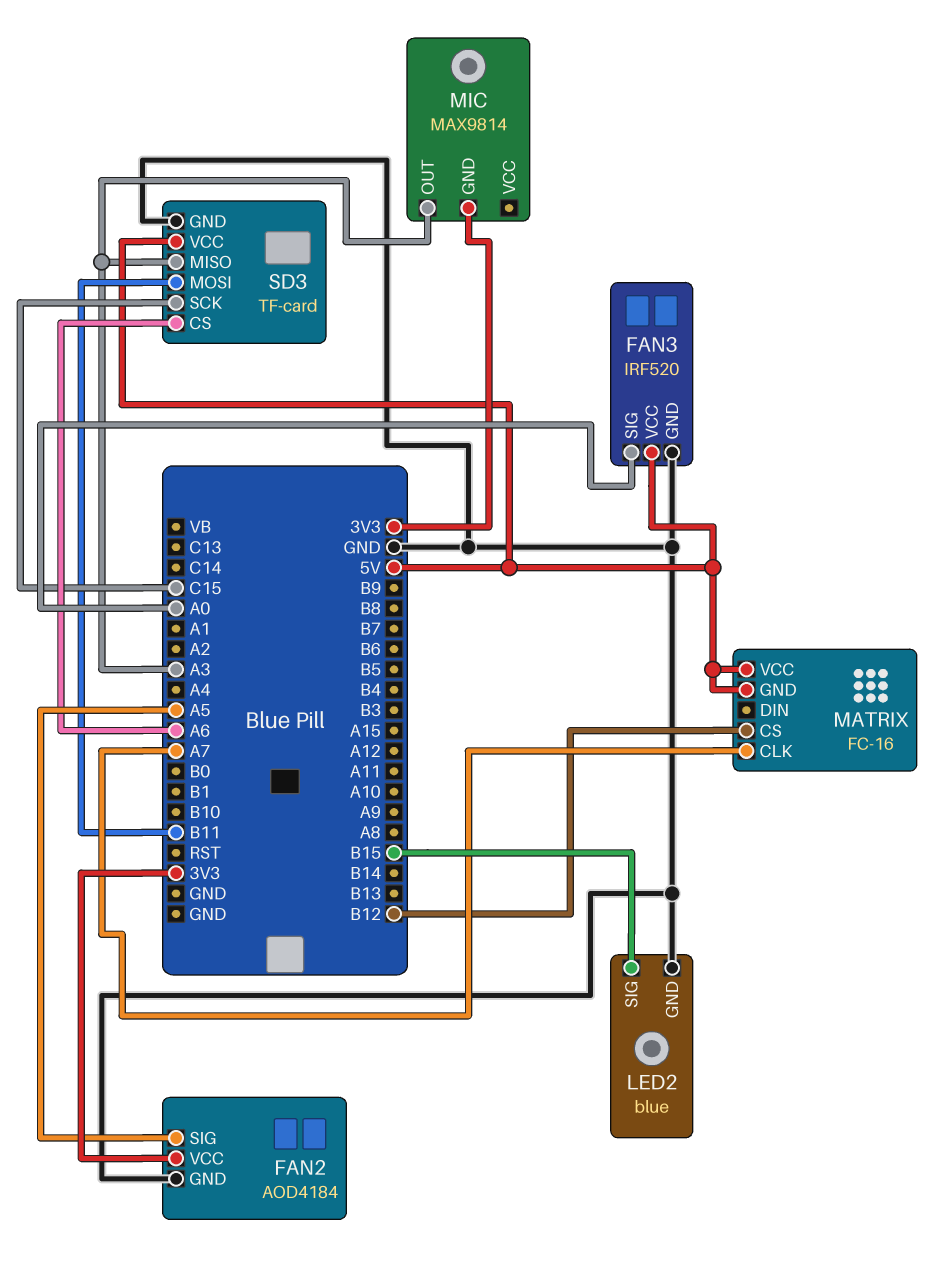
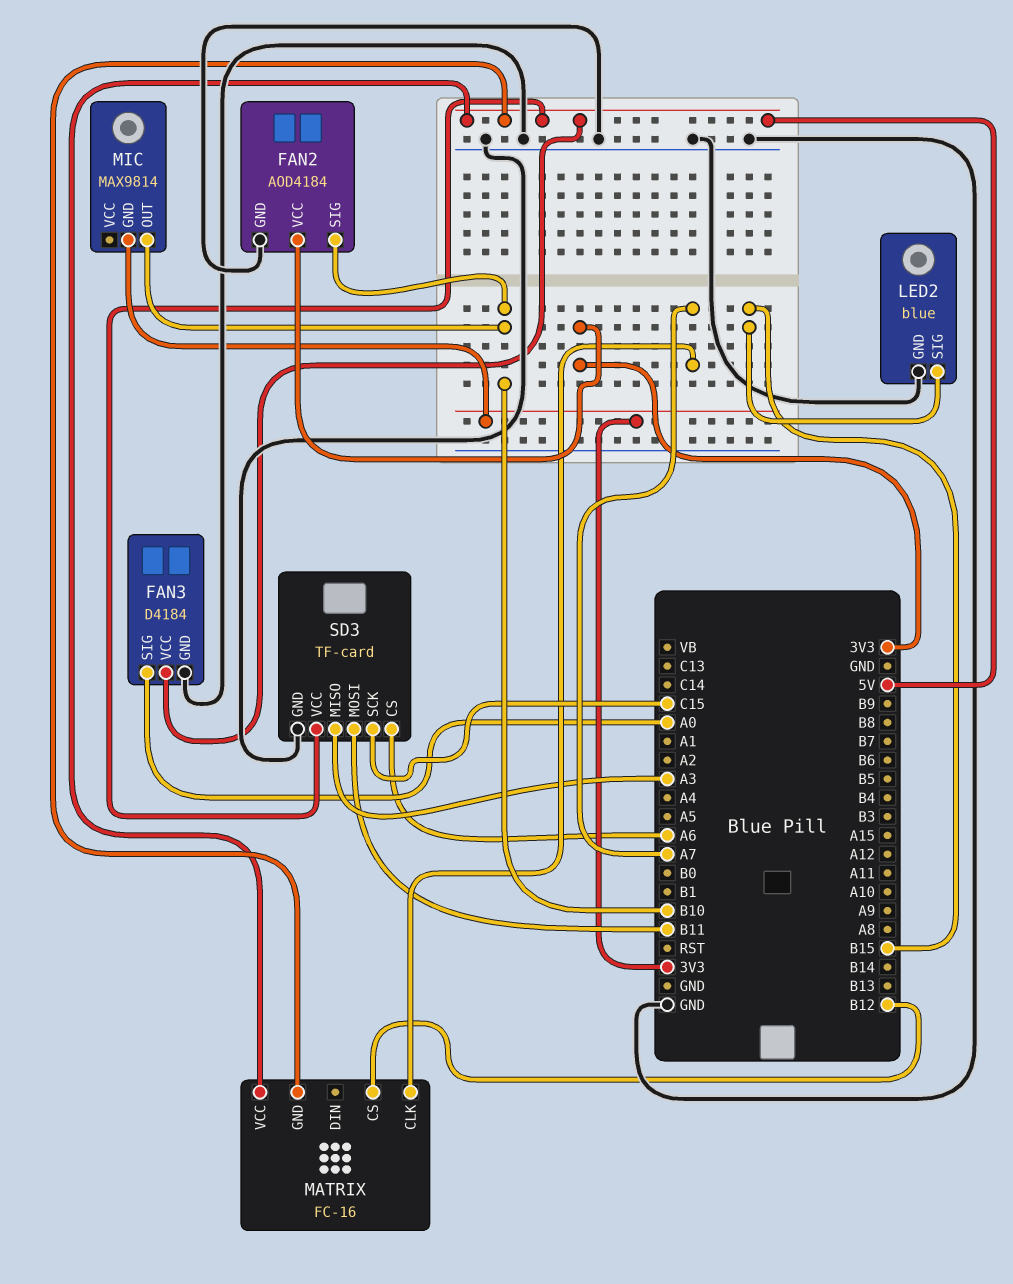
FAN2 pin SIG: A5 -> B10
FAN3: IRF520 -> D4184
MIC pin OUT: A3 -> B10

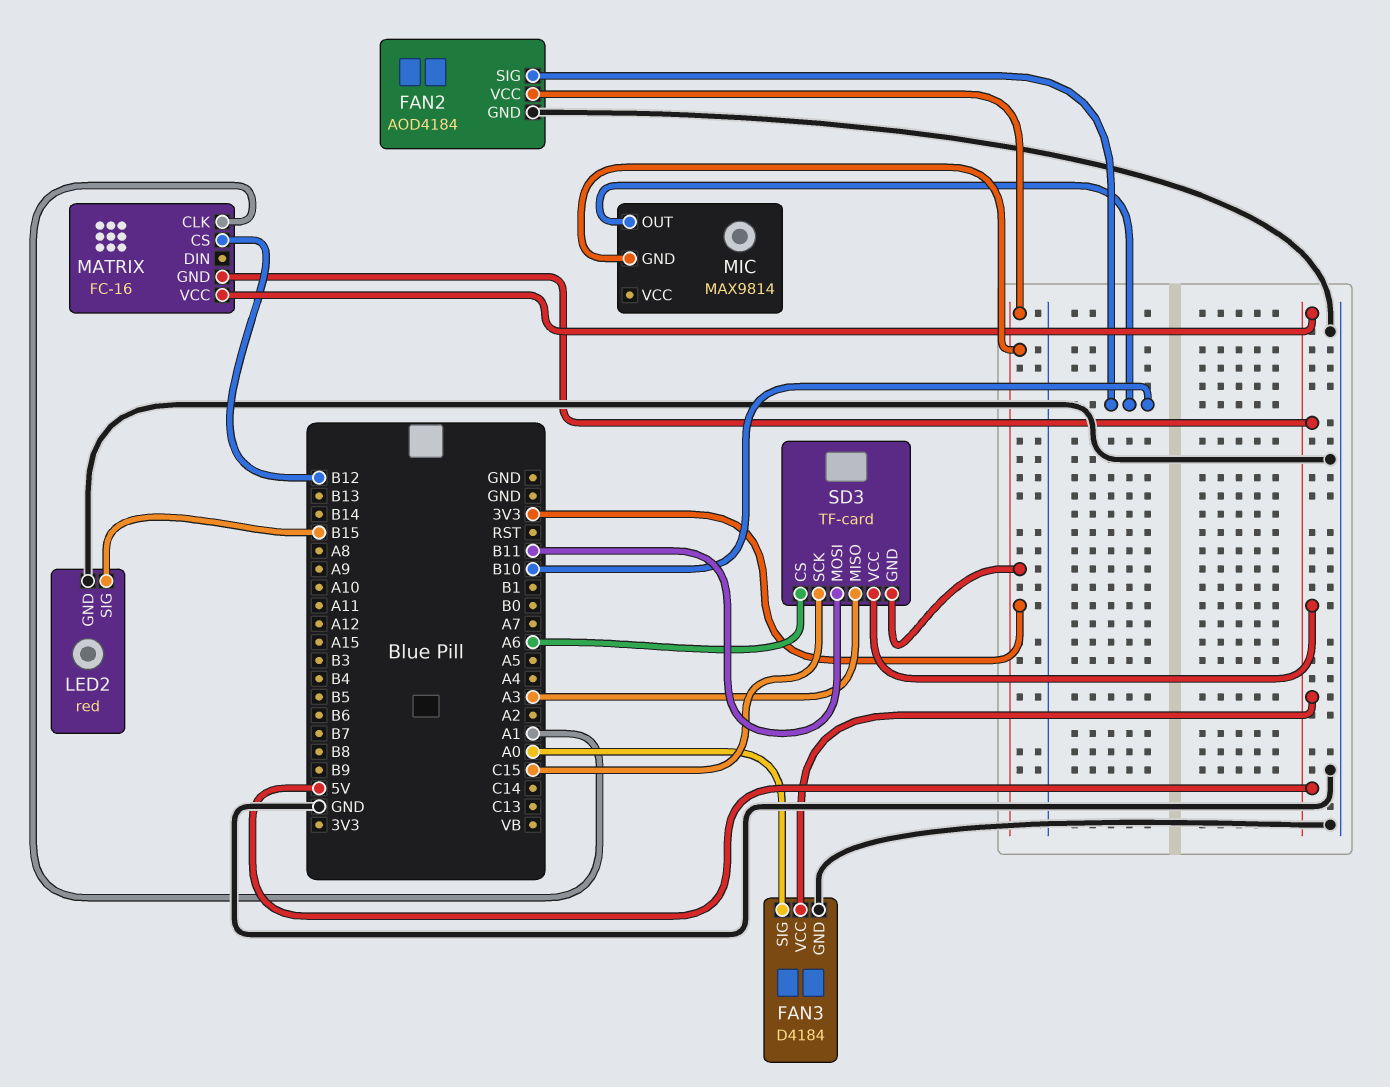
LED2: blue -> red
MATRIX pin CLK: A7 -> A1
SD3 pin GND: GND -> 3V3

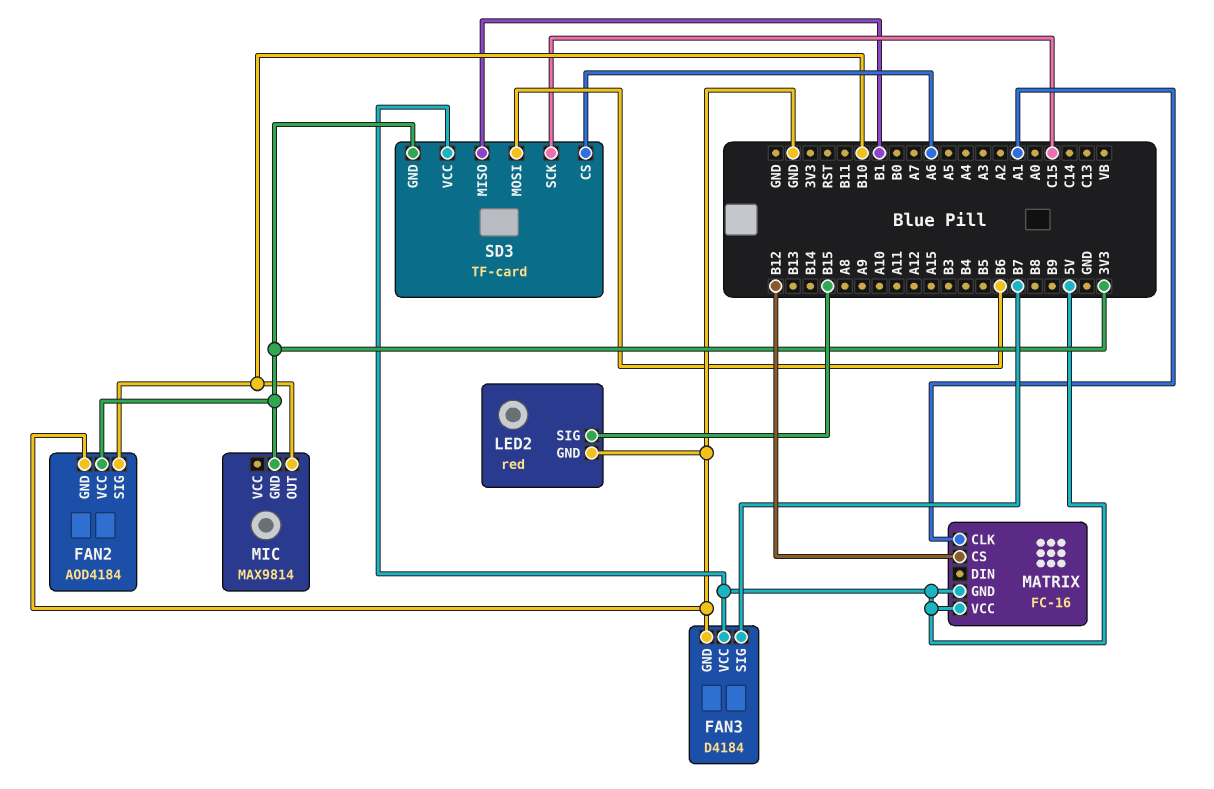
FAN3 pin SIG: A0 -> B7
SD3 pin MISO: A3 -> B1
SD3 pin MOSI: B11 -> B6

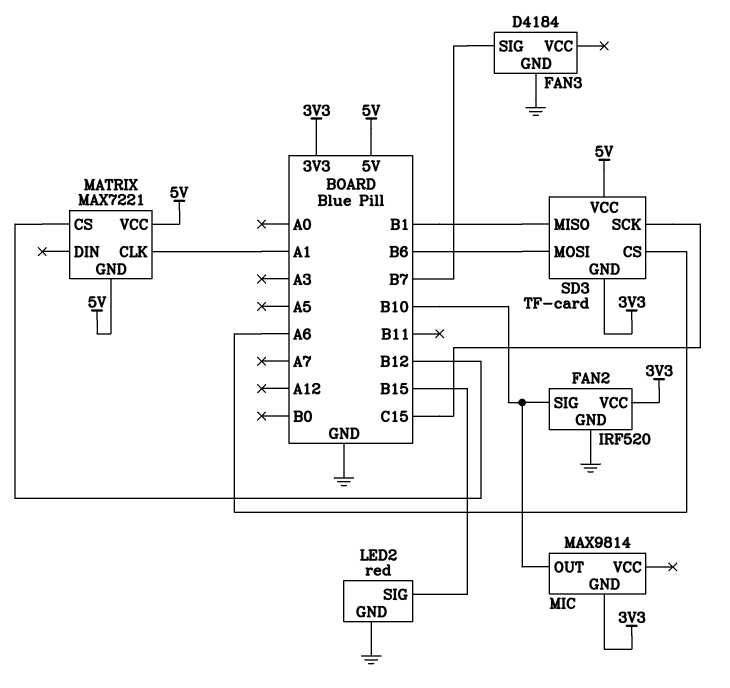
FAN2: AOD4184 -> IRF520
FAN3 pin VCC: 5V -> none
MATRIX: FC-16 -> MAX7221

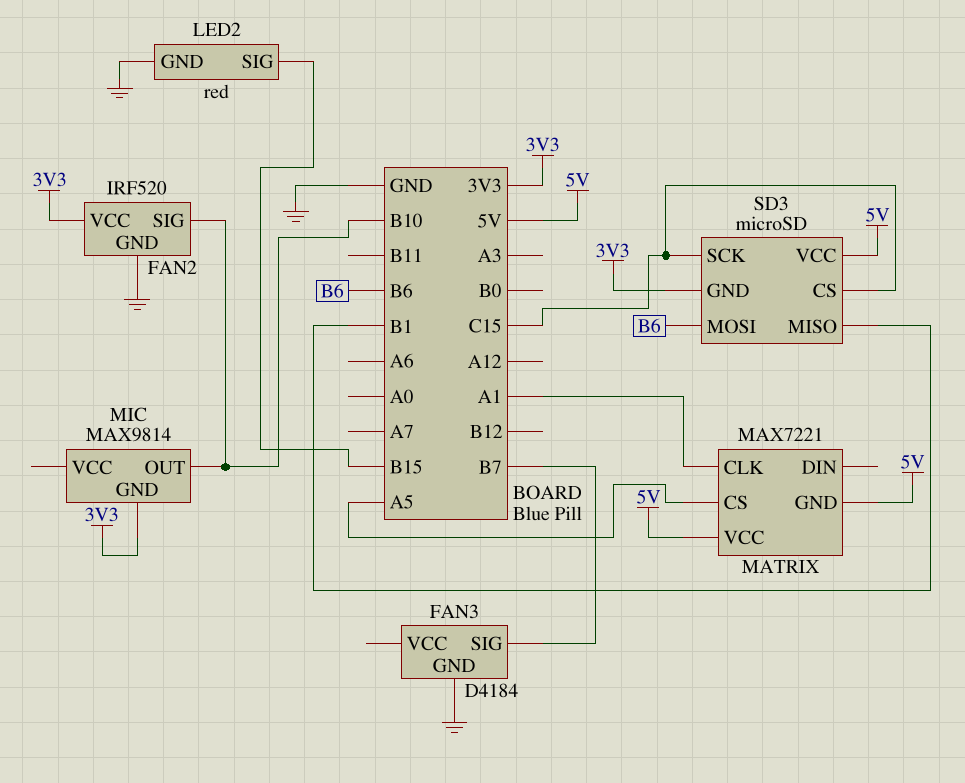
MATRIX pin CS: B12 -> A5
SD3: TF-card -> microSD
SD3 pin CS: A6 -> C15

